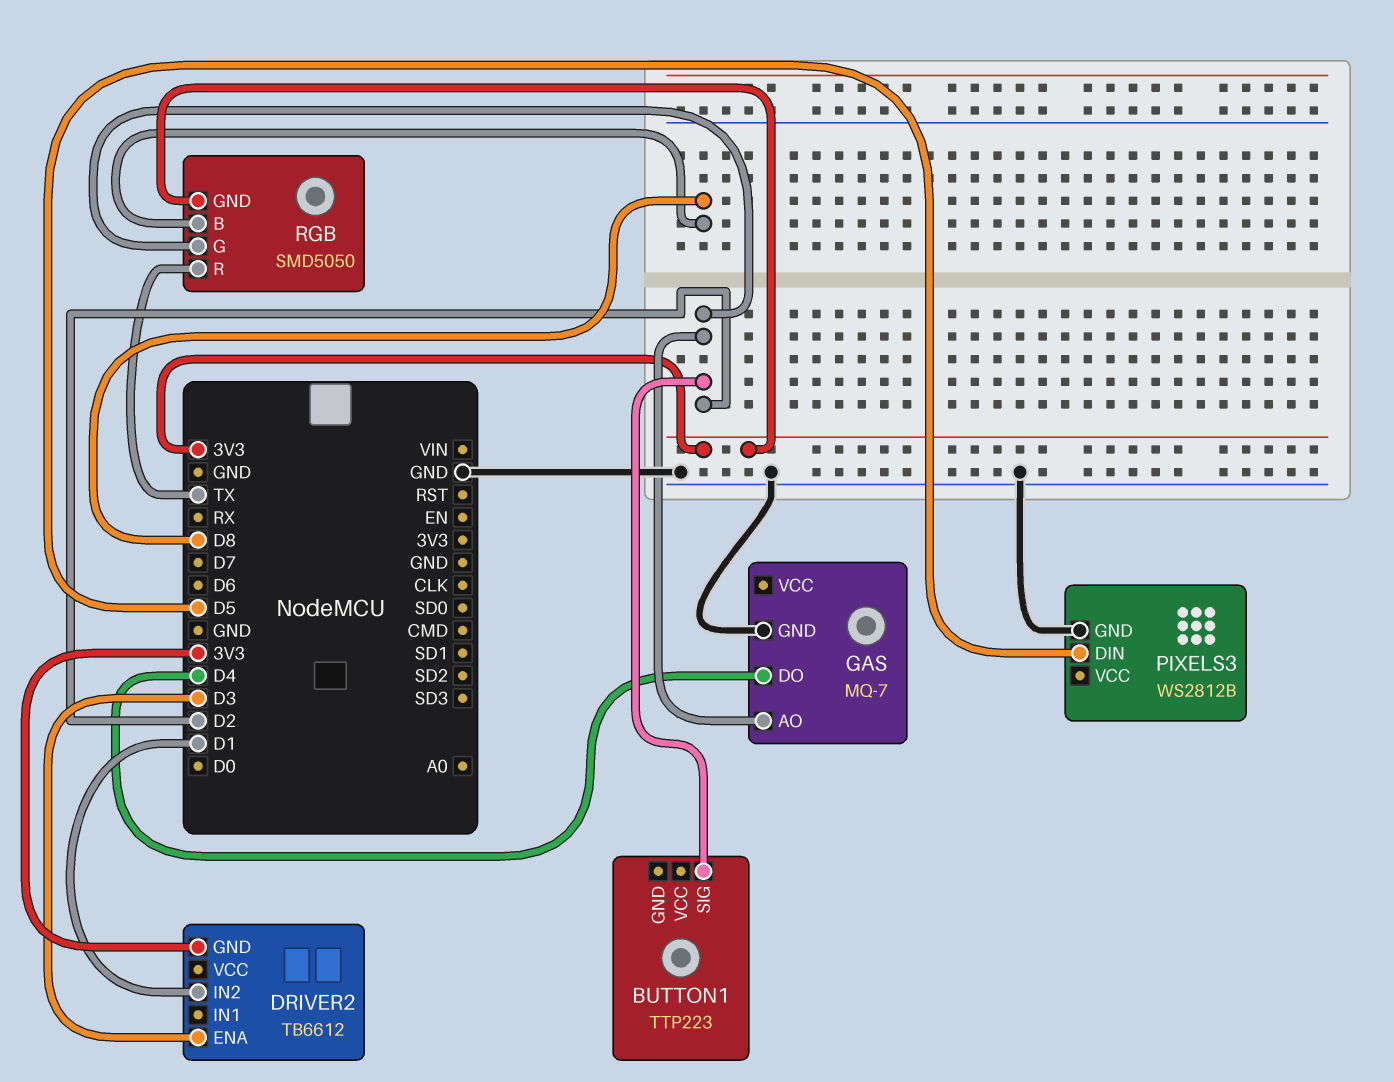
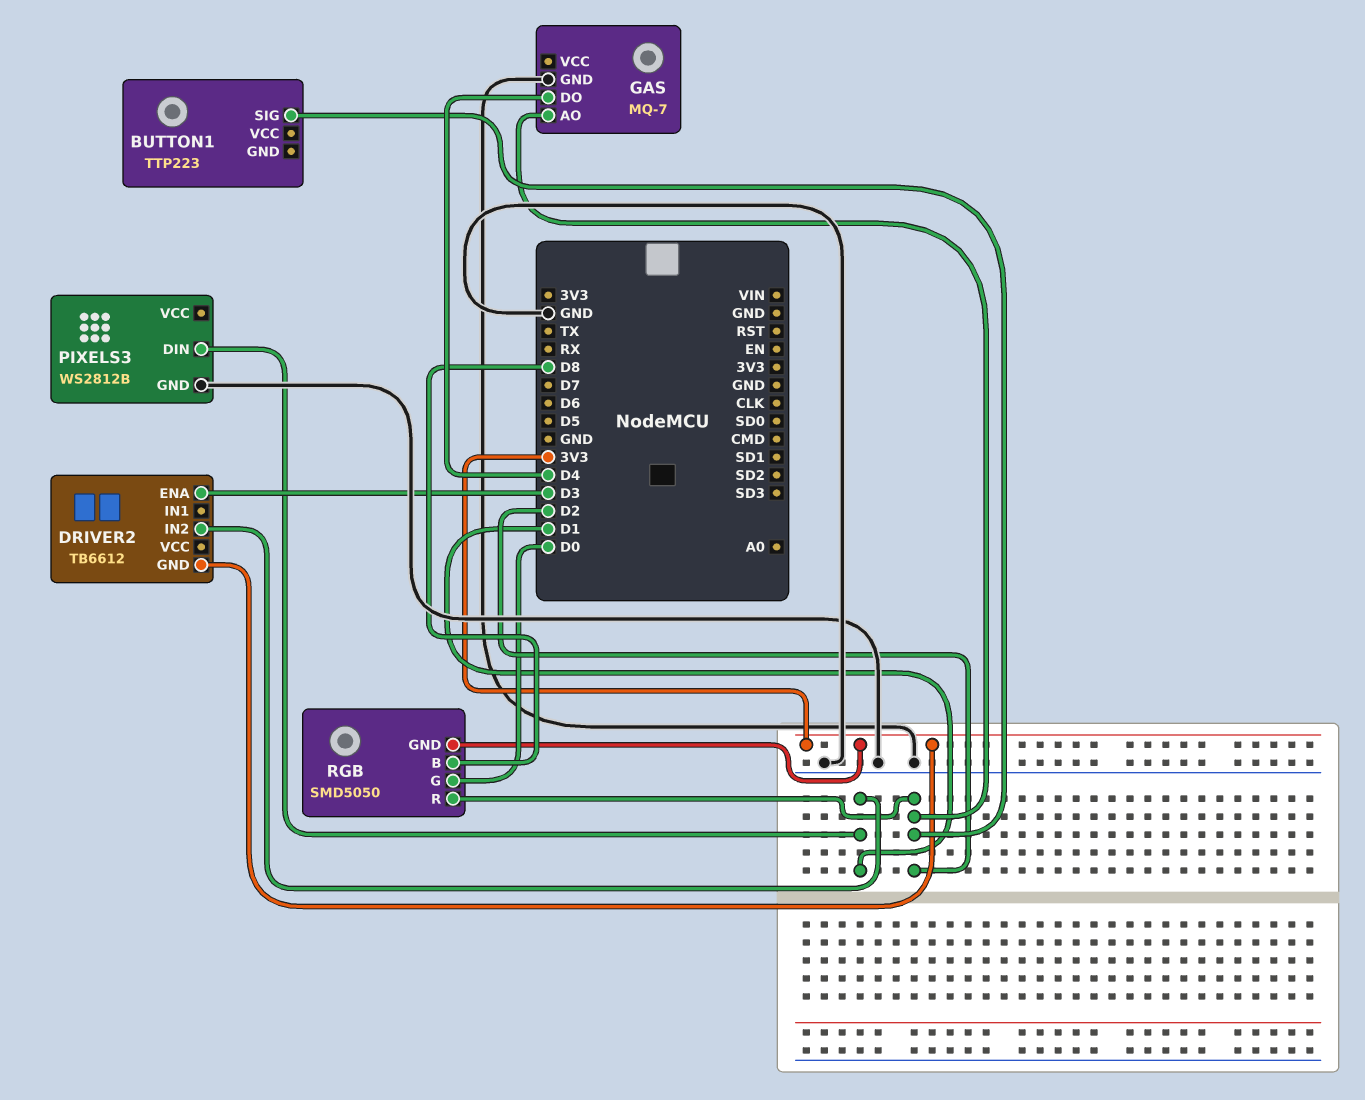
PIXELS3 pin DIN: D5 -> D1
RGB pin G: D2 -> D0
RGB pin R: TX -> D2

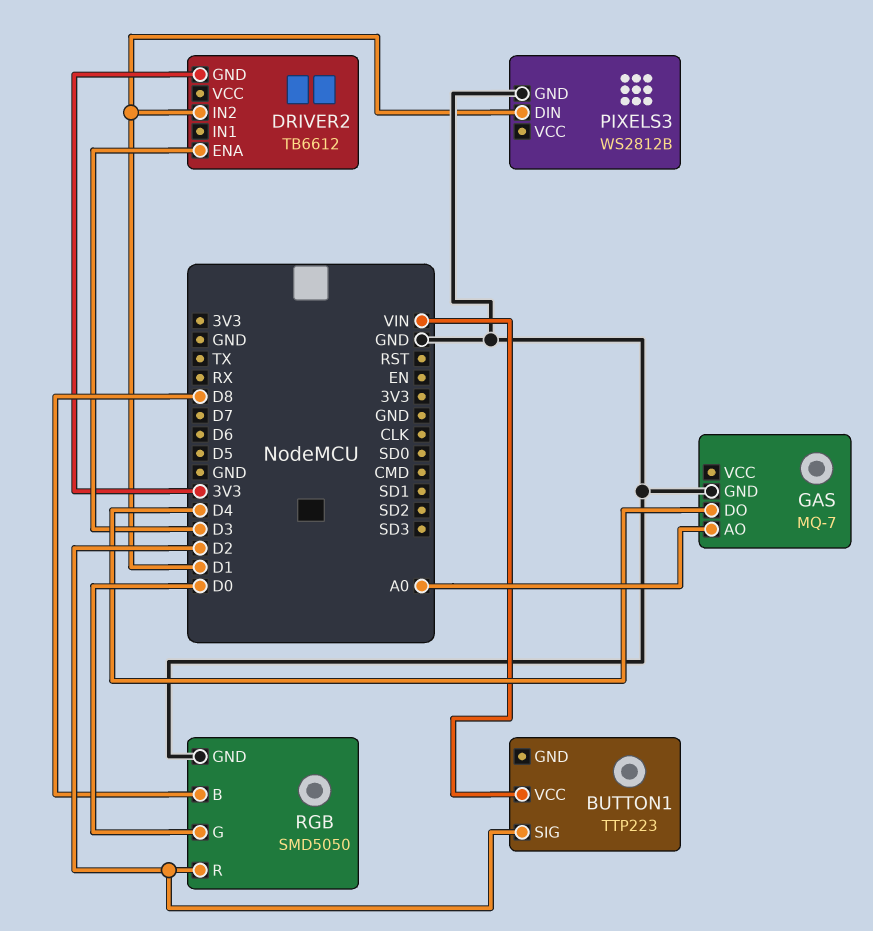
BUTTON1 pin VCC: none -> VIN
GAS pin AO: D2 -> A0
RGB pin GND: 3V3 -> GND

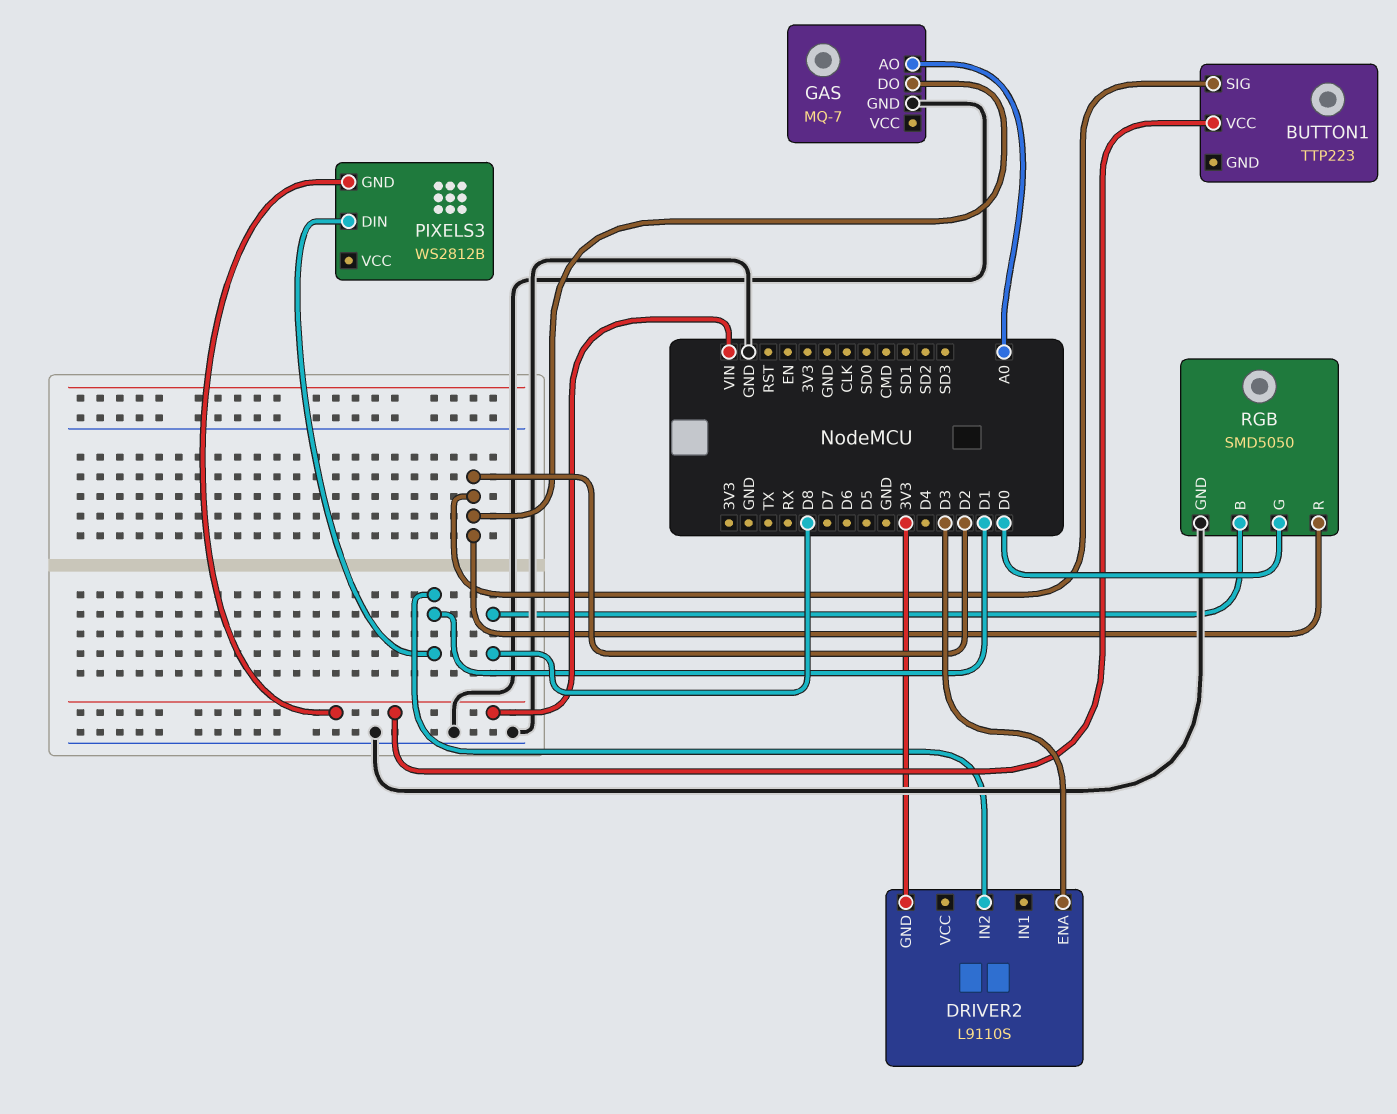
DRIVER2: TB6612 -> L9110S
GAS pin DO: D4 -> D2
PIXELS3 pin GND: GND -> VIN

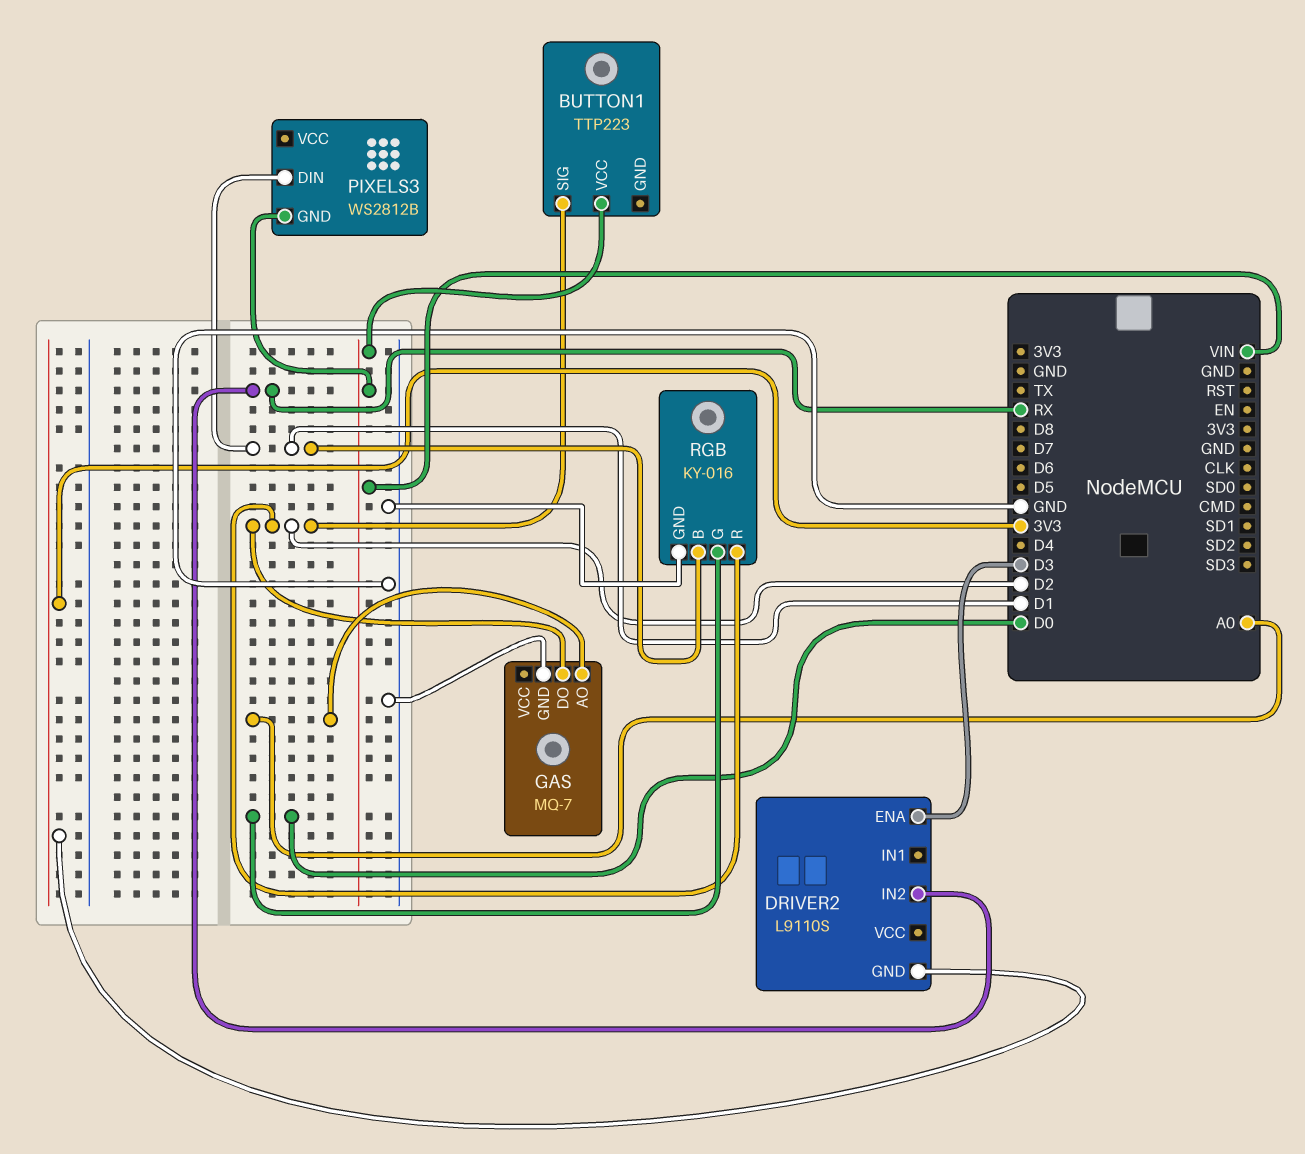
DRIVER2 pin IN2: D1 -> RX
RGB: SMD5050 -> KY-016
RGB pin B: D8 -> D1

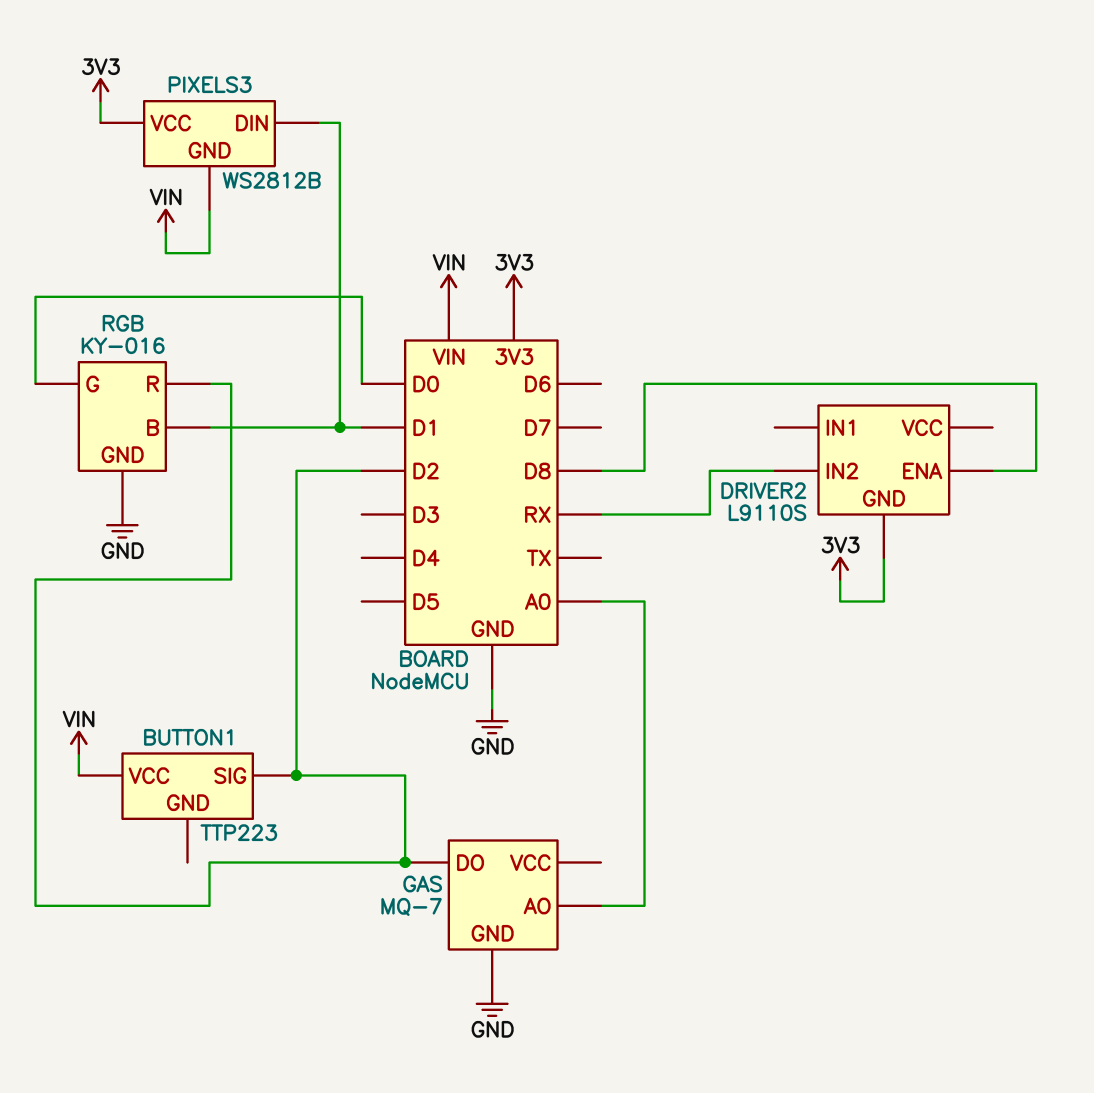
DRIVER2 pin ENA: D3 -> D8
PIXELS3 pin VCC: none -> 3V3

